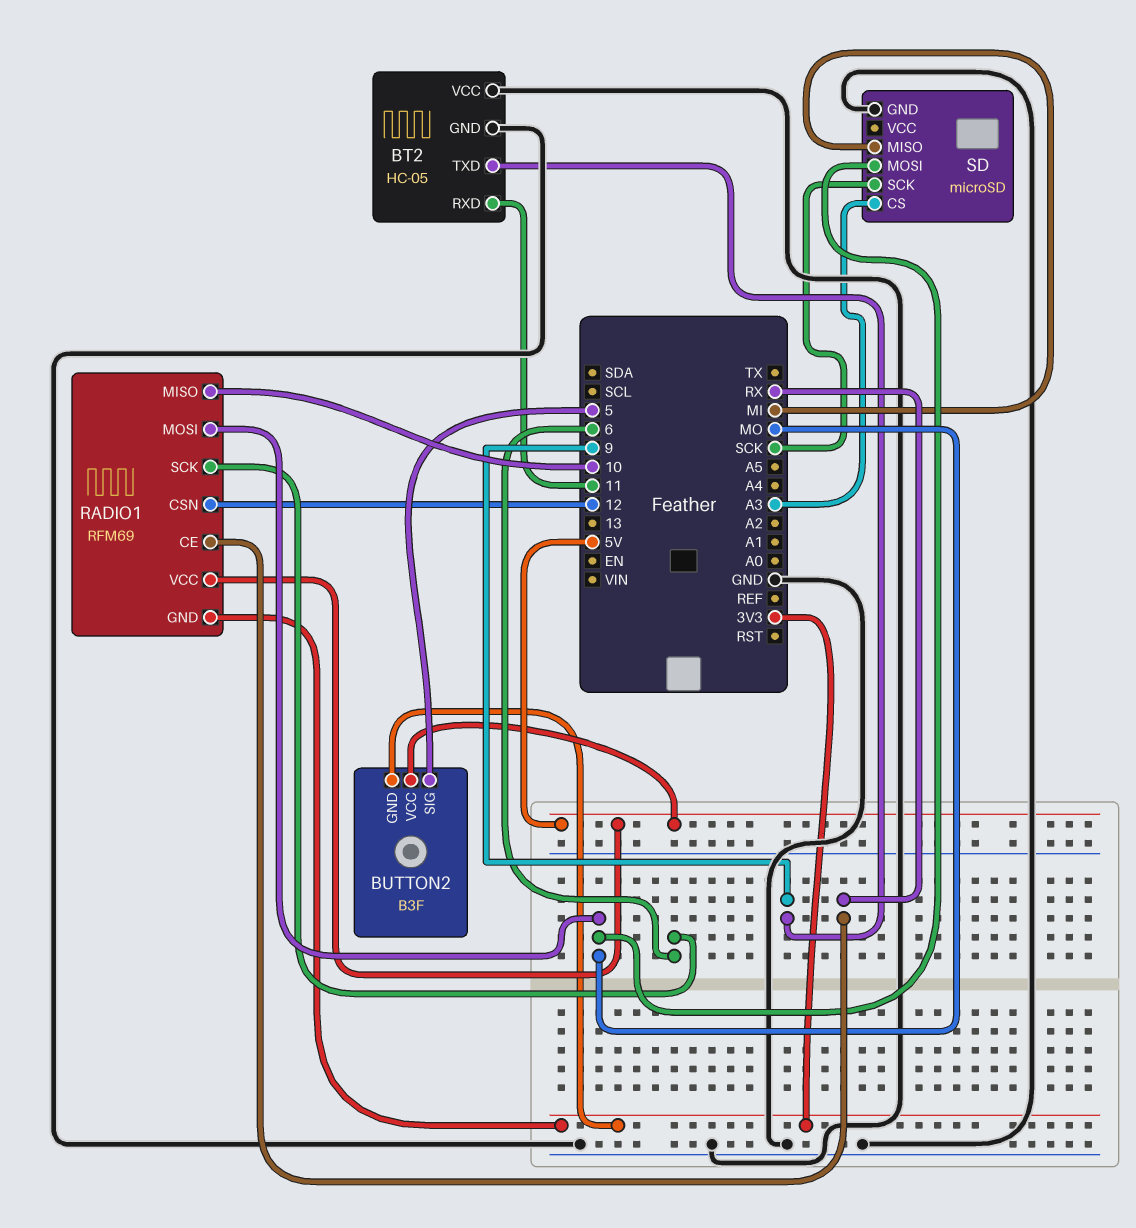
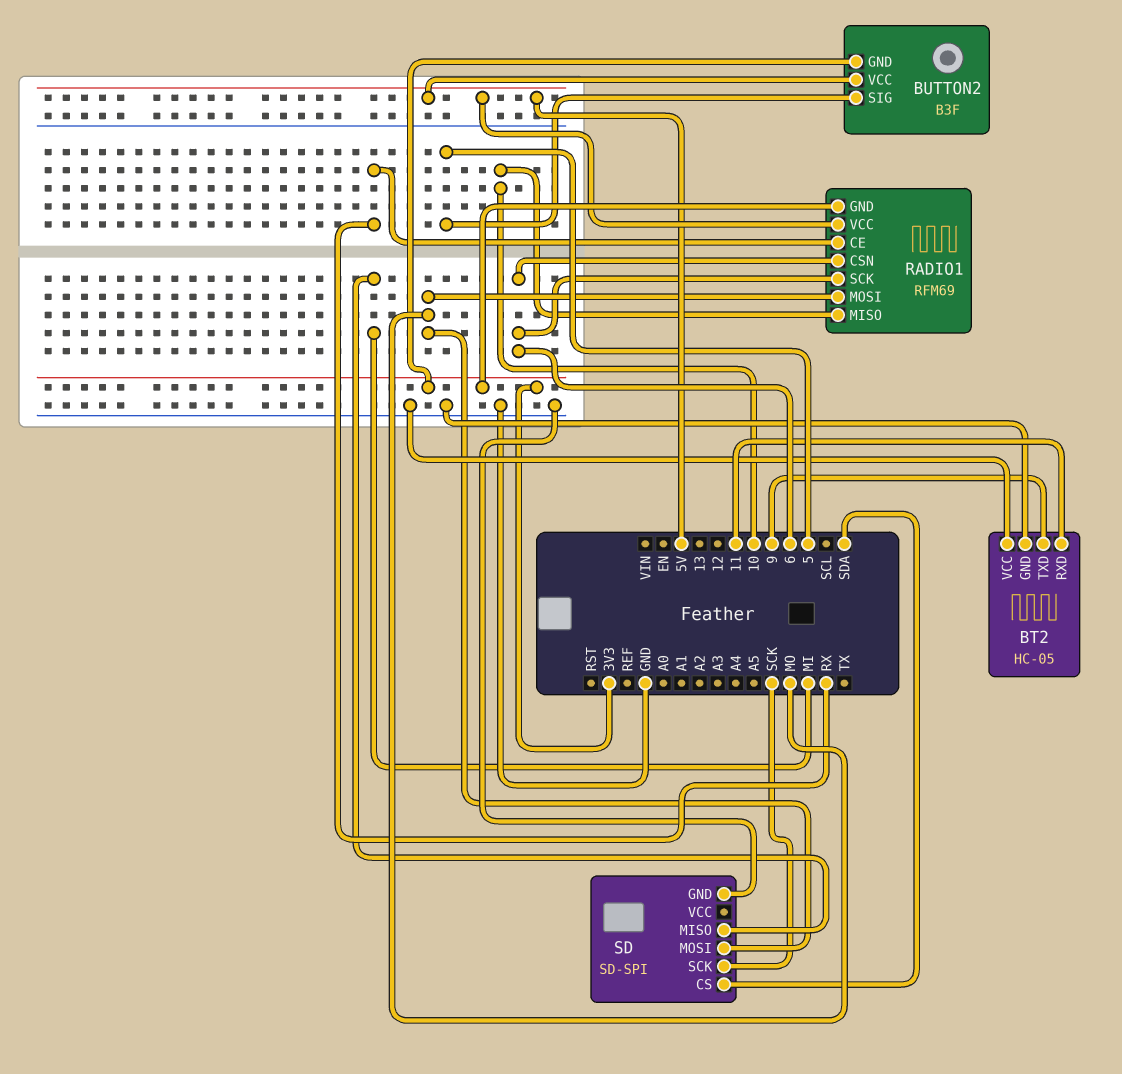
RADIO1 pin CSN: 12 -> 6
SD: microSD -> SD-SPI
SD pin CS: A3 -> SDA

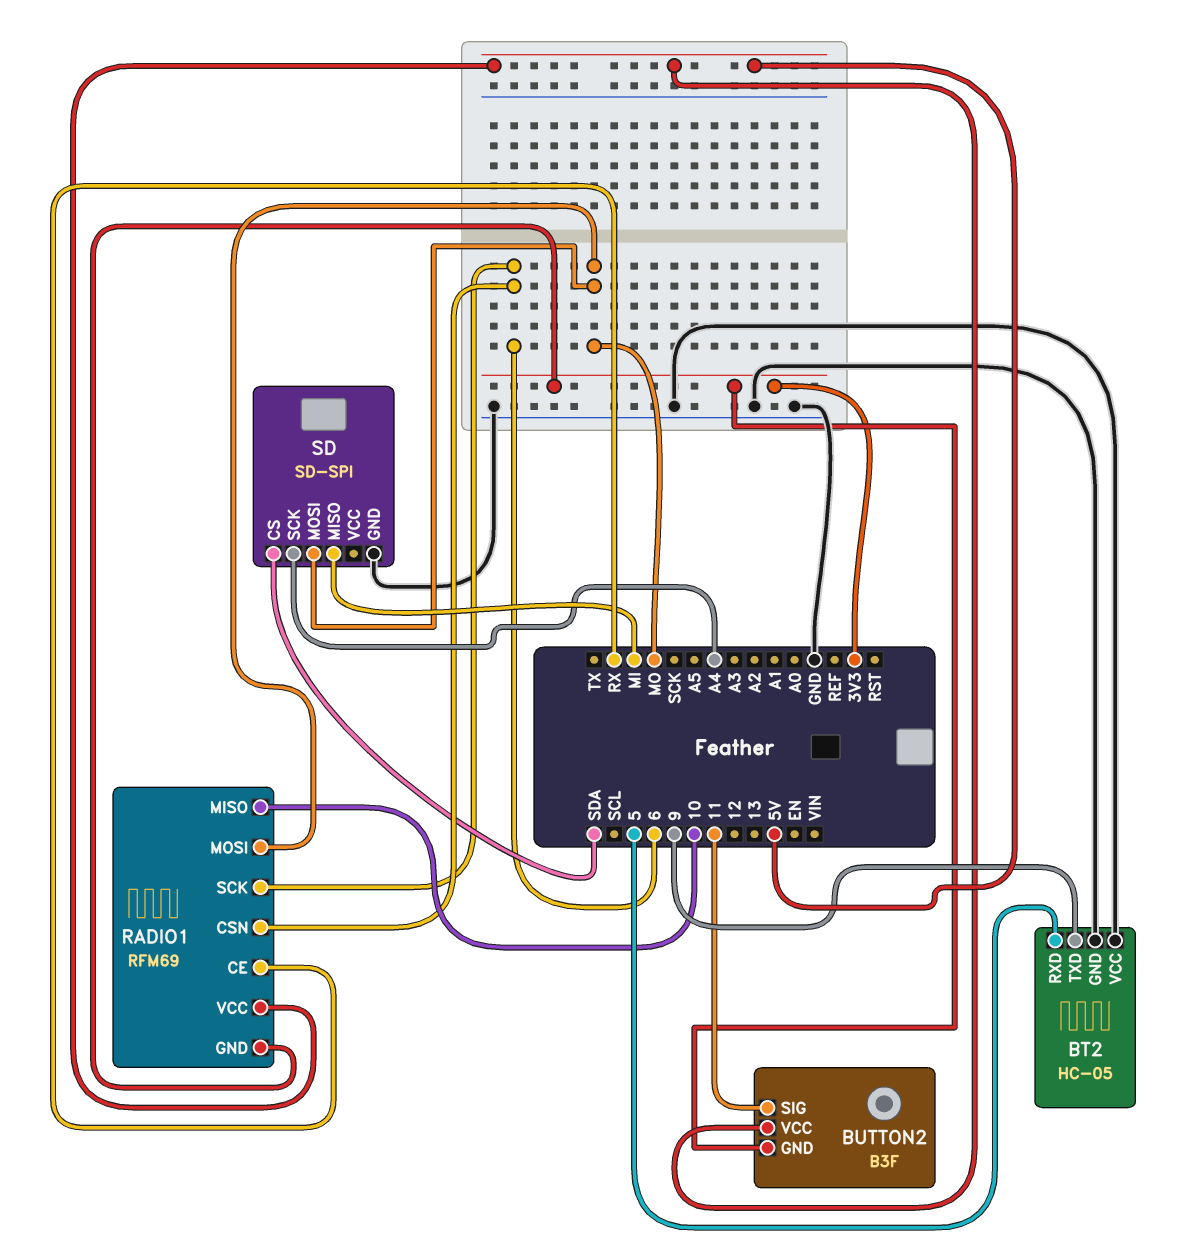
BT2 pin RXD: 11 -> 5
BUTTON2 pin SIG: 5 -> 11
SD pin SCK: SCK -> A4

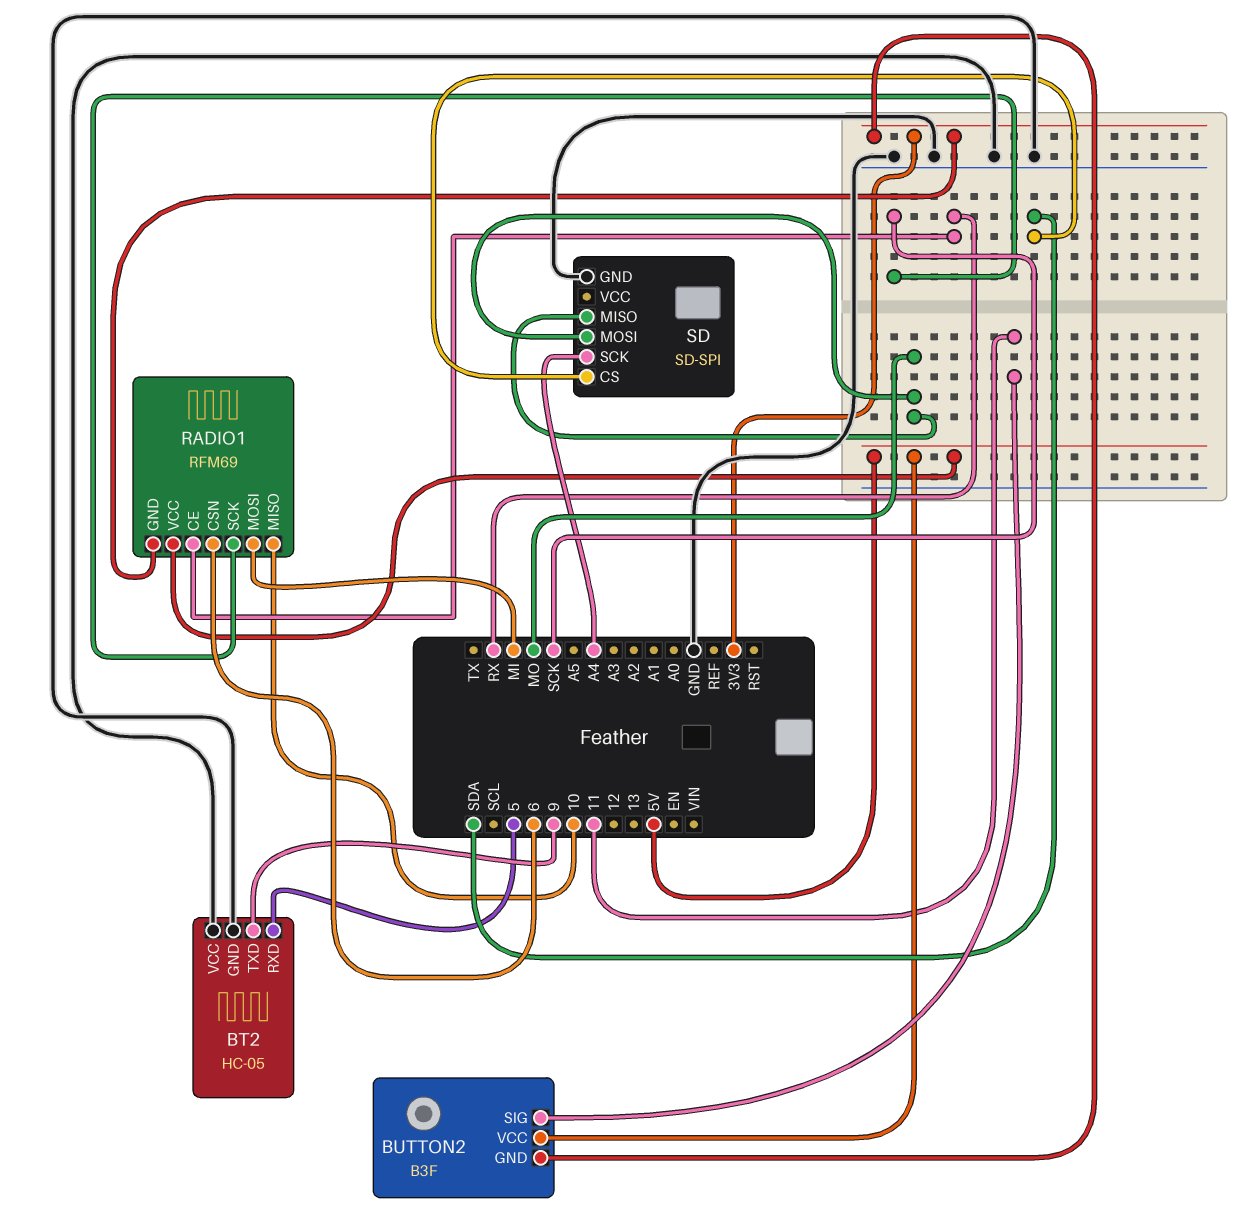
RADIO1 pin MOSI: MO -> MI
RADIO1 pin SCK: 6 -> SCK
SD pin MISO: MI -> MO

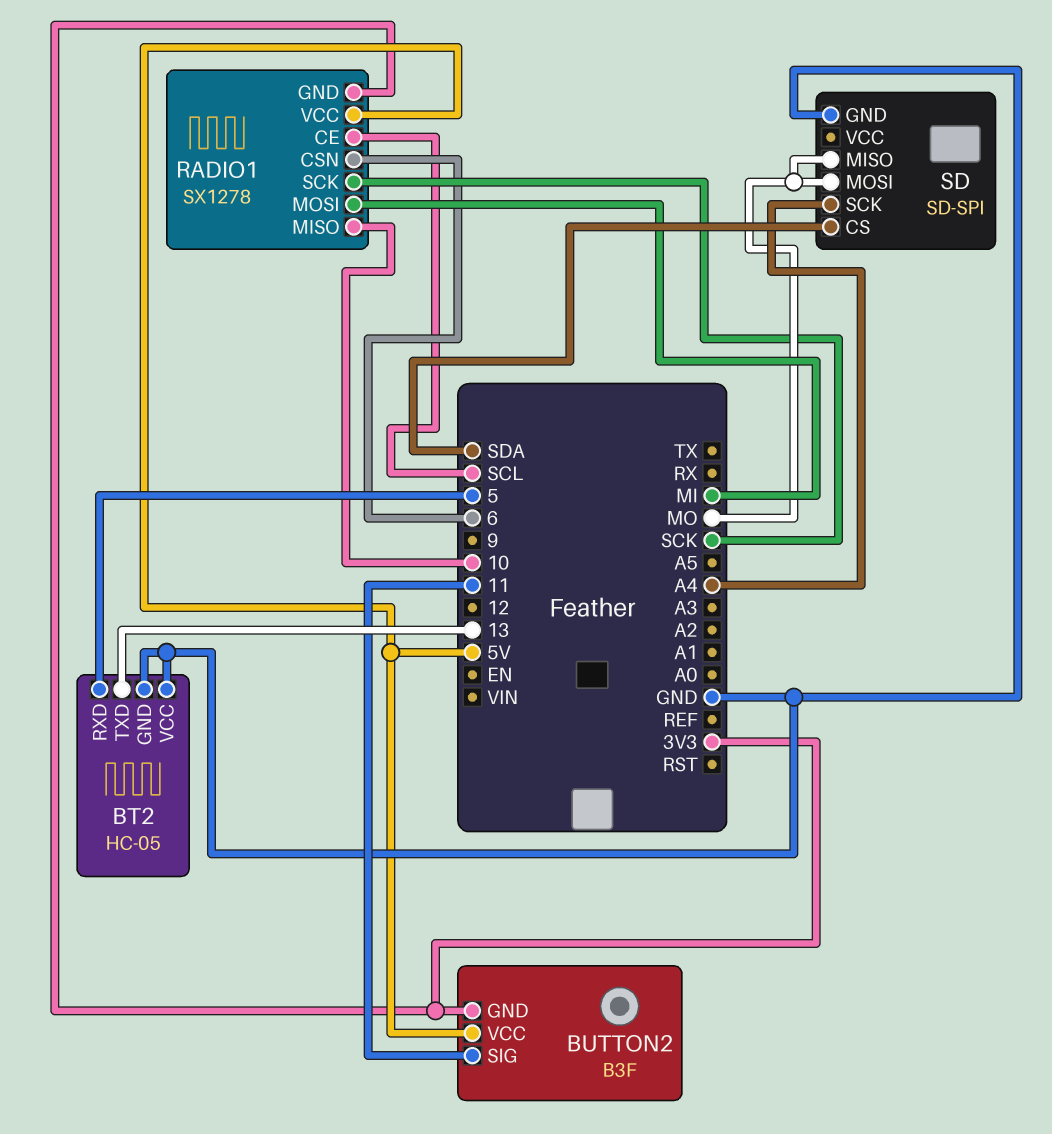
BT2 pin TXD: 9 -> 13
RADIO1: RFM69 -> SX1278
RADIO1 pin CE: RX -> SCL

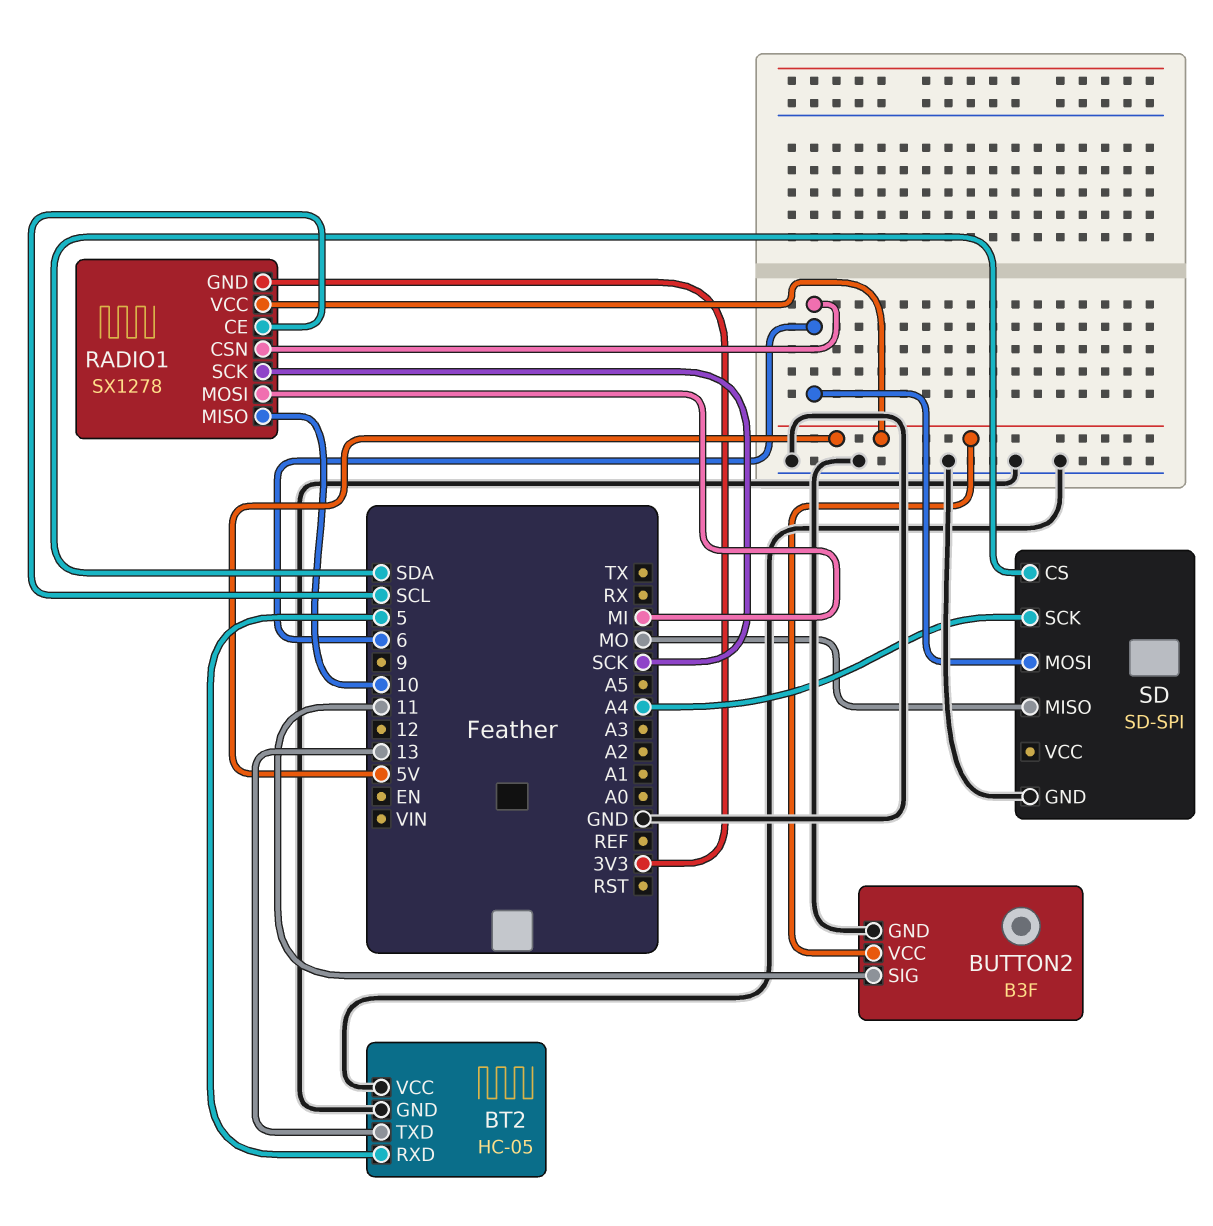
BUTTON2 pin GND: 3V3 -> GND
SD pin MOSI: MO -> 6

